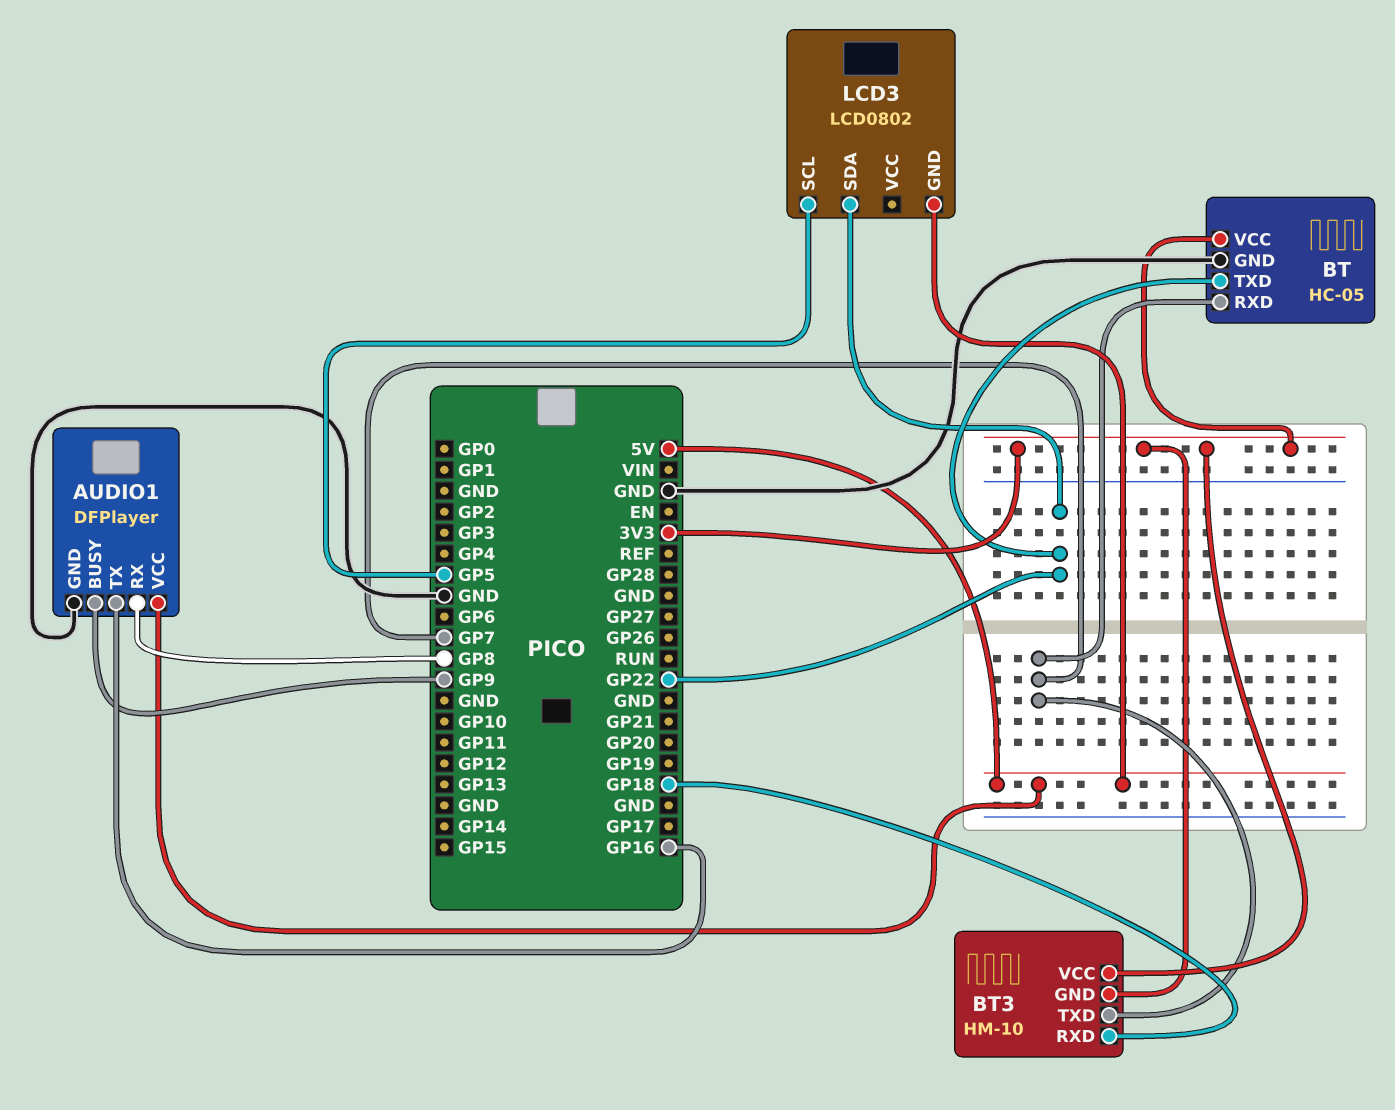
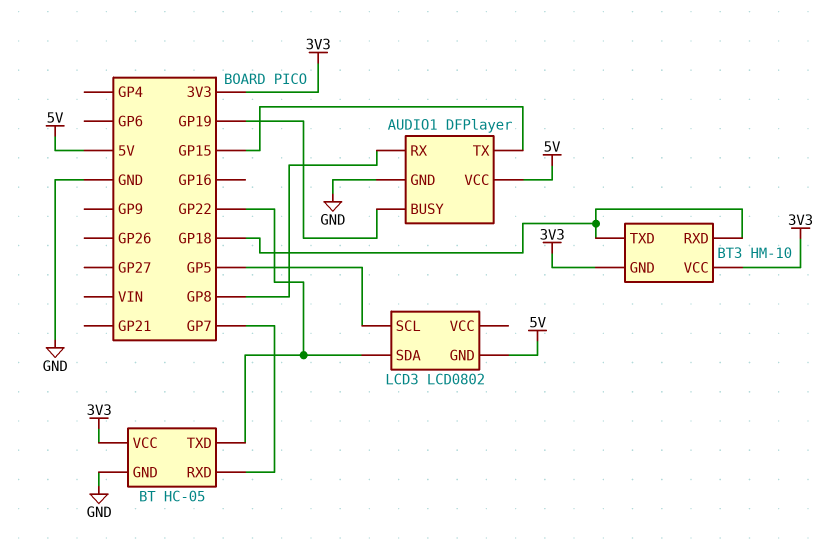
AUDIO1 pin BUSY: GP9 -> GP19
AUDIO1 pin TX: GP16 -> GP15
BT3 pin TXD: GP7 -> GP18

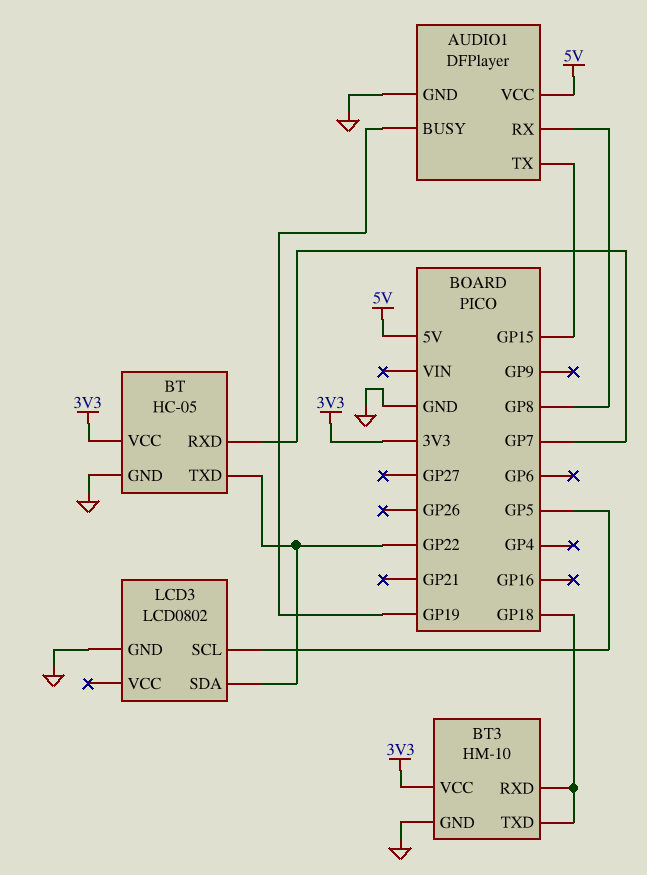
BT3 pin GND: 3V3 -> GND
LCD3 pin GND: 5V -> GND

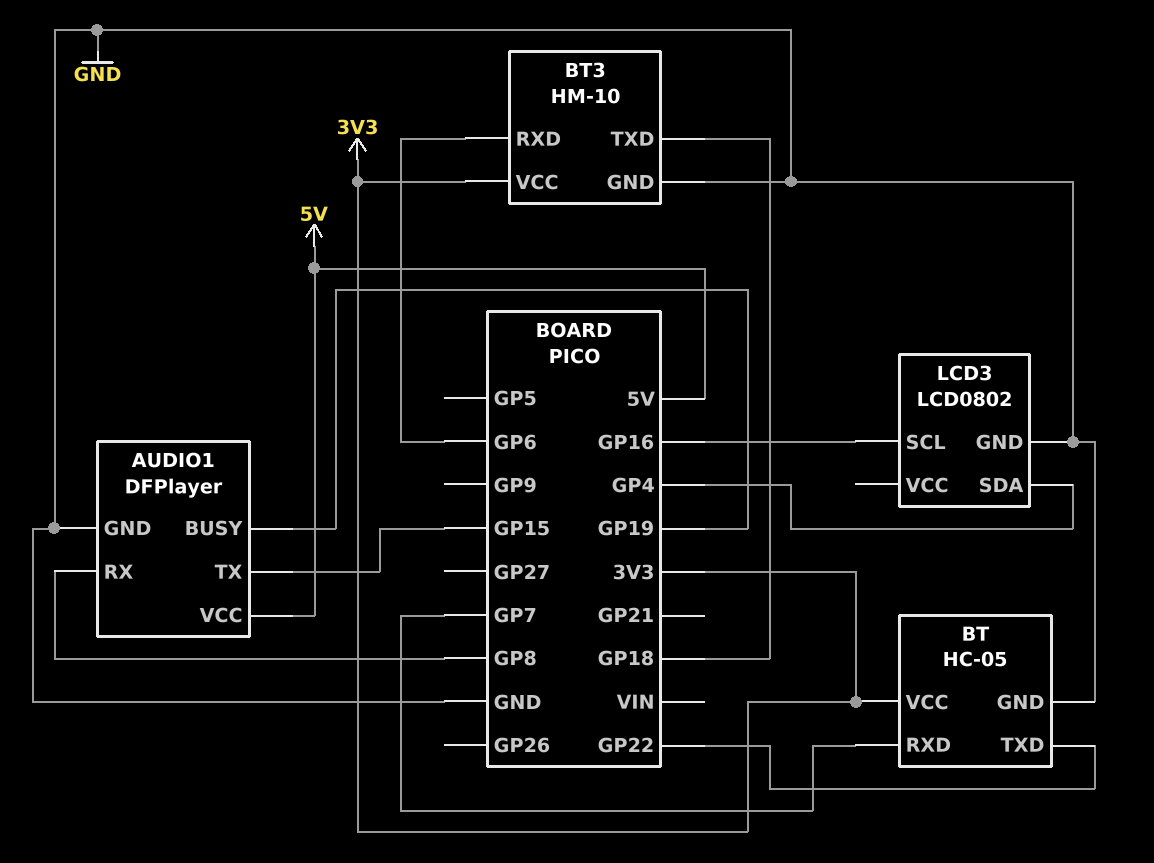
BT3 pin RXD: GP18 -> GP6
LCD3 pin SCL: GP5 -> GP16
LCD3 pin SDA: GP22 -> GP4

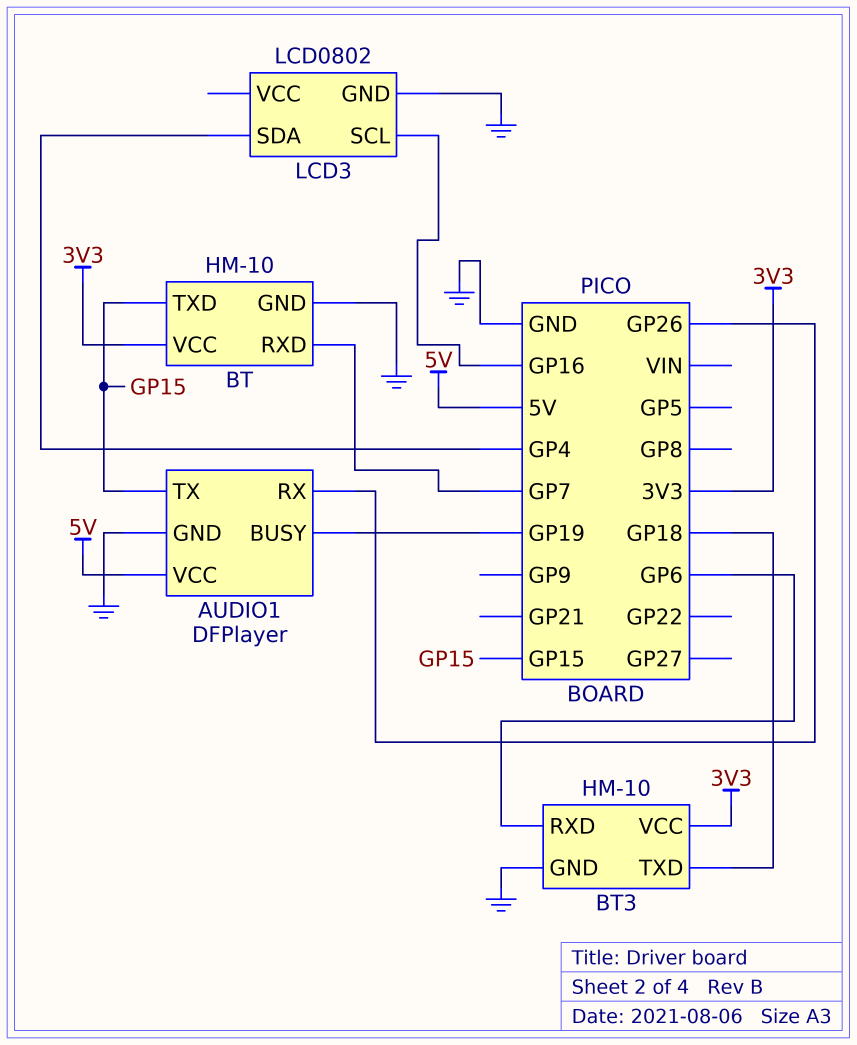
AUDIO1 pin RX: GP8 -> GP26
BT: HC-05 -> HM-10
BT pin TXD: GP22 -> GP15

